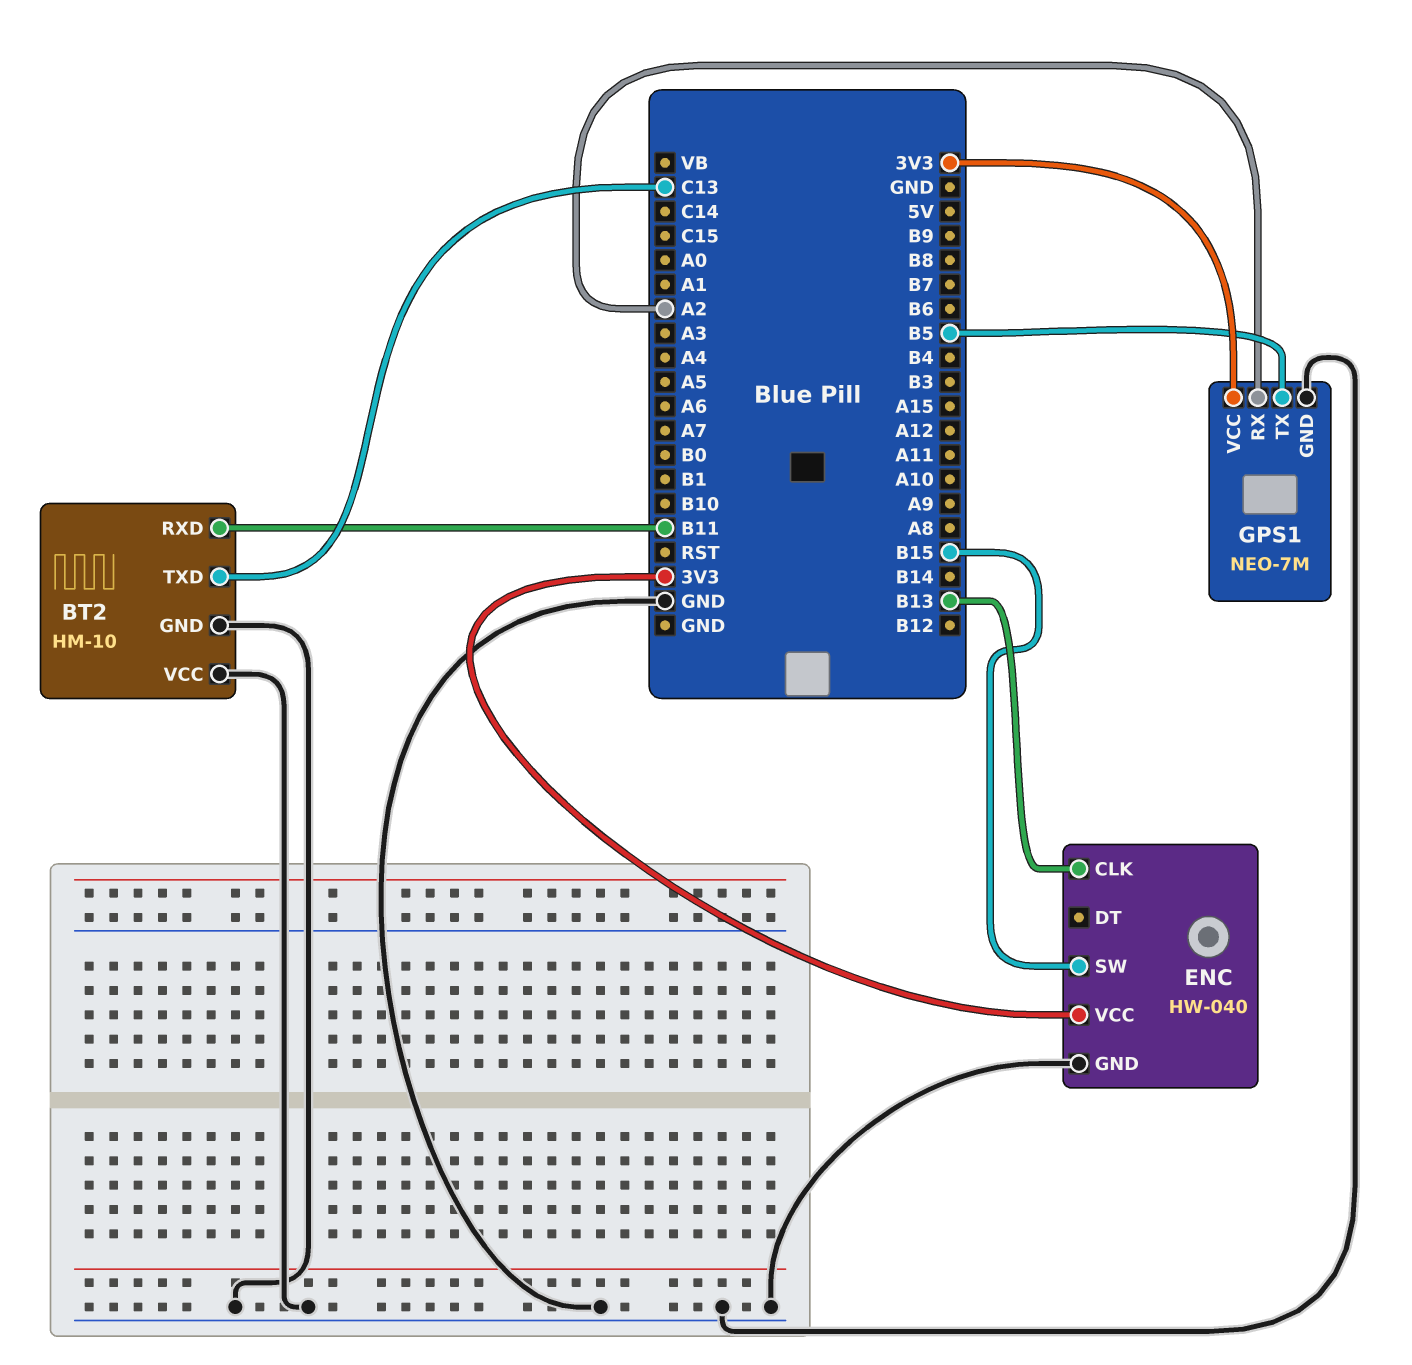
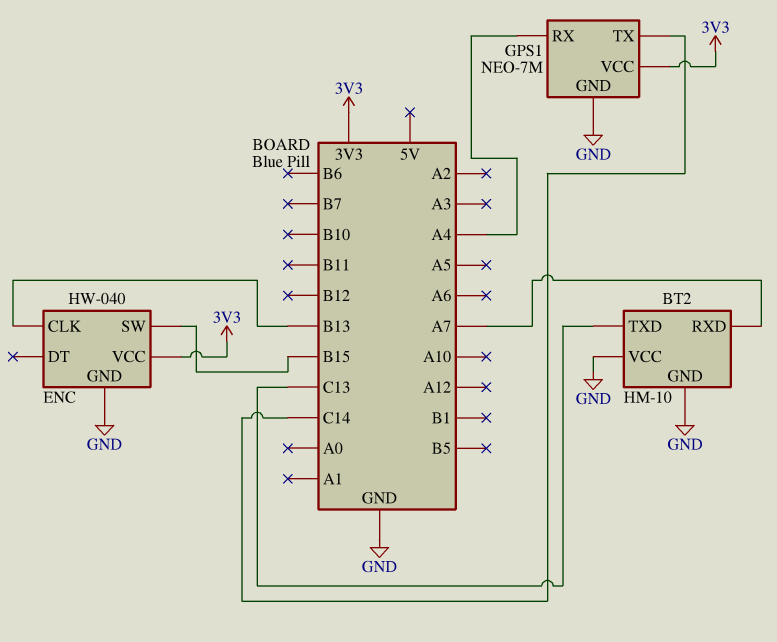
BT2 pin RXD: B11 -> A7
GPS1 pin RX: A2 -> A4
GPS1 pin TX: B5 -> C14

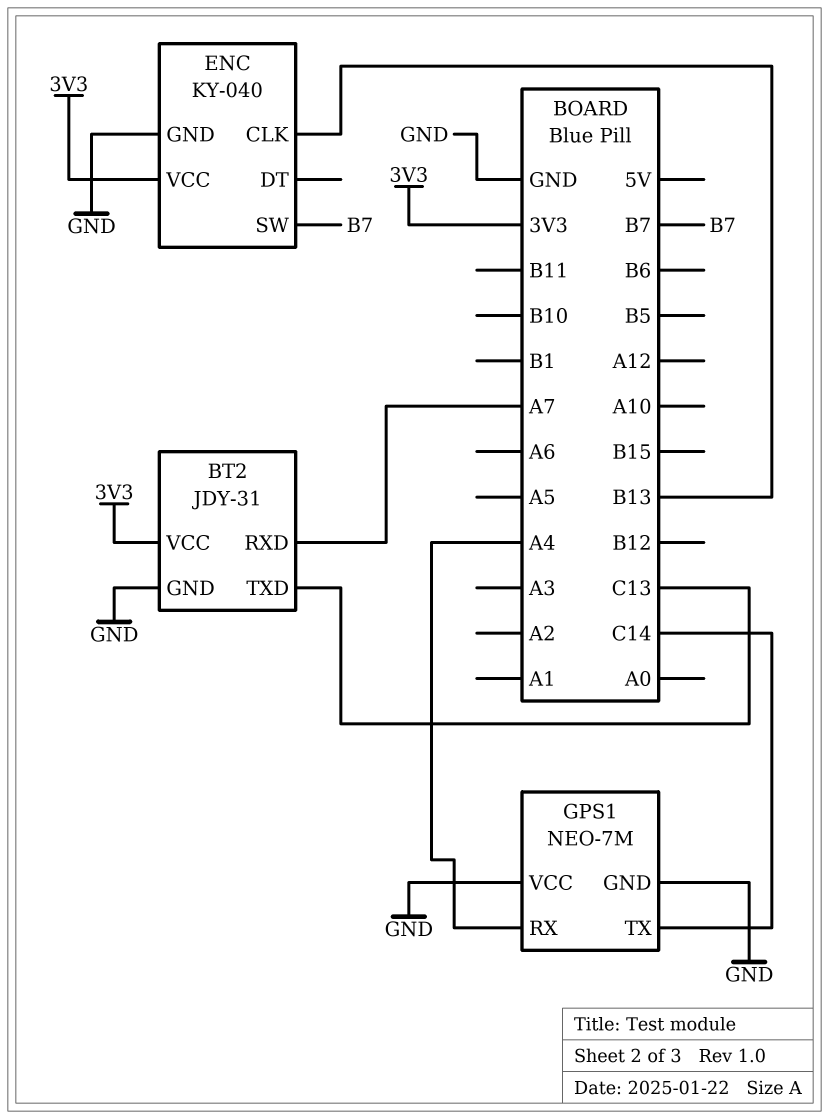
BT2: HM-10 -> JDY-31
BT2 pin VCC: GND -> 3V3
ENC: HW-040 -> KY-040
ENC pin SW: B15 -> B7
GPS1 pin VCC: 3V3 -> GND

